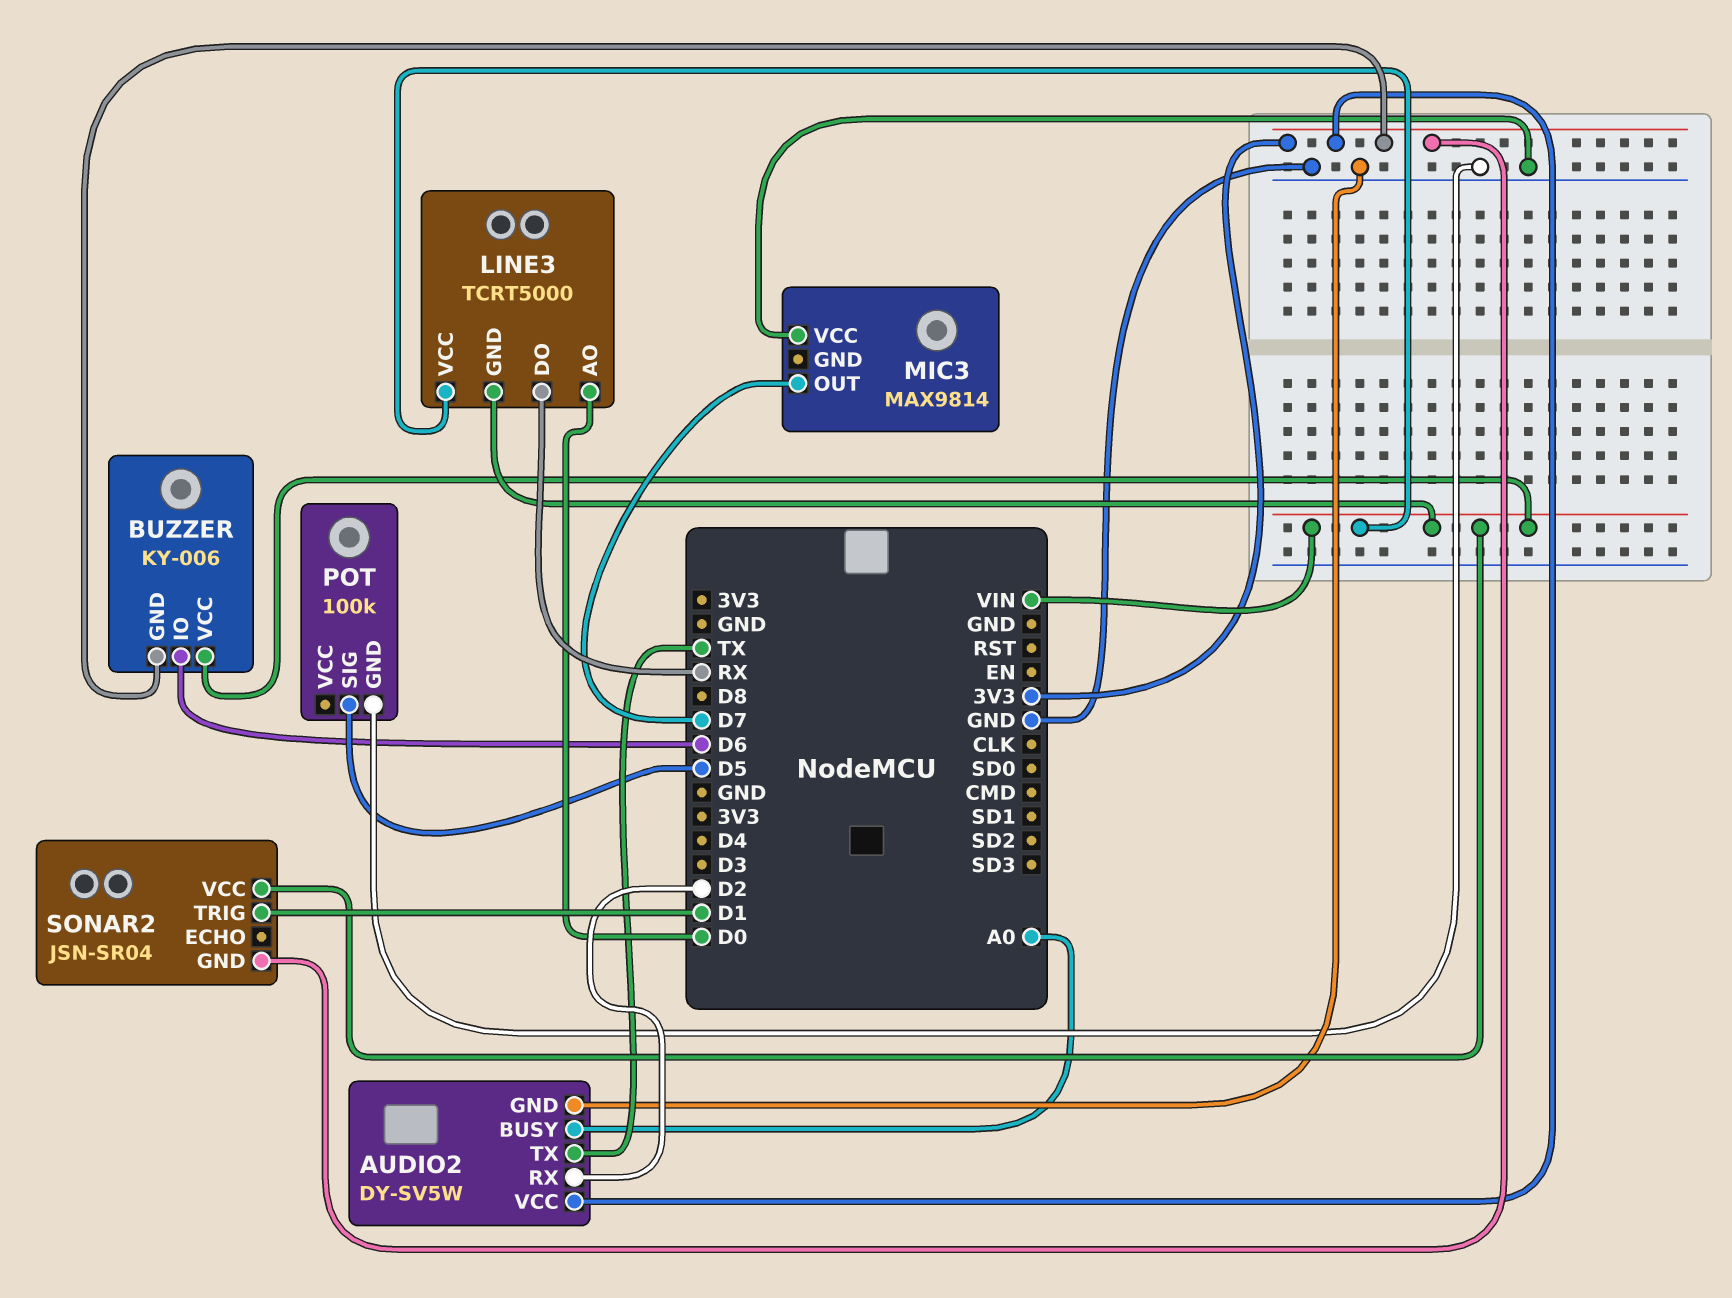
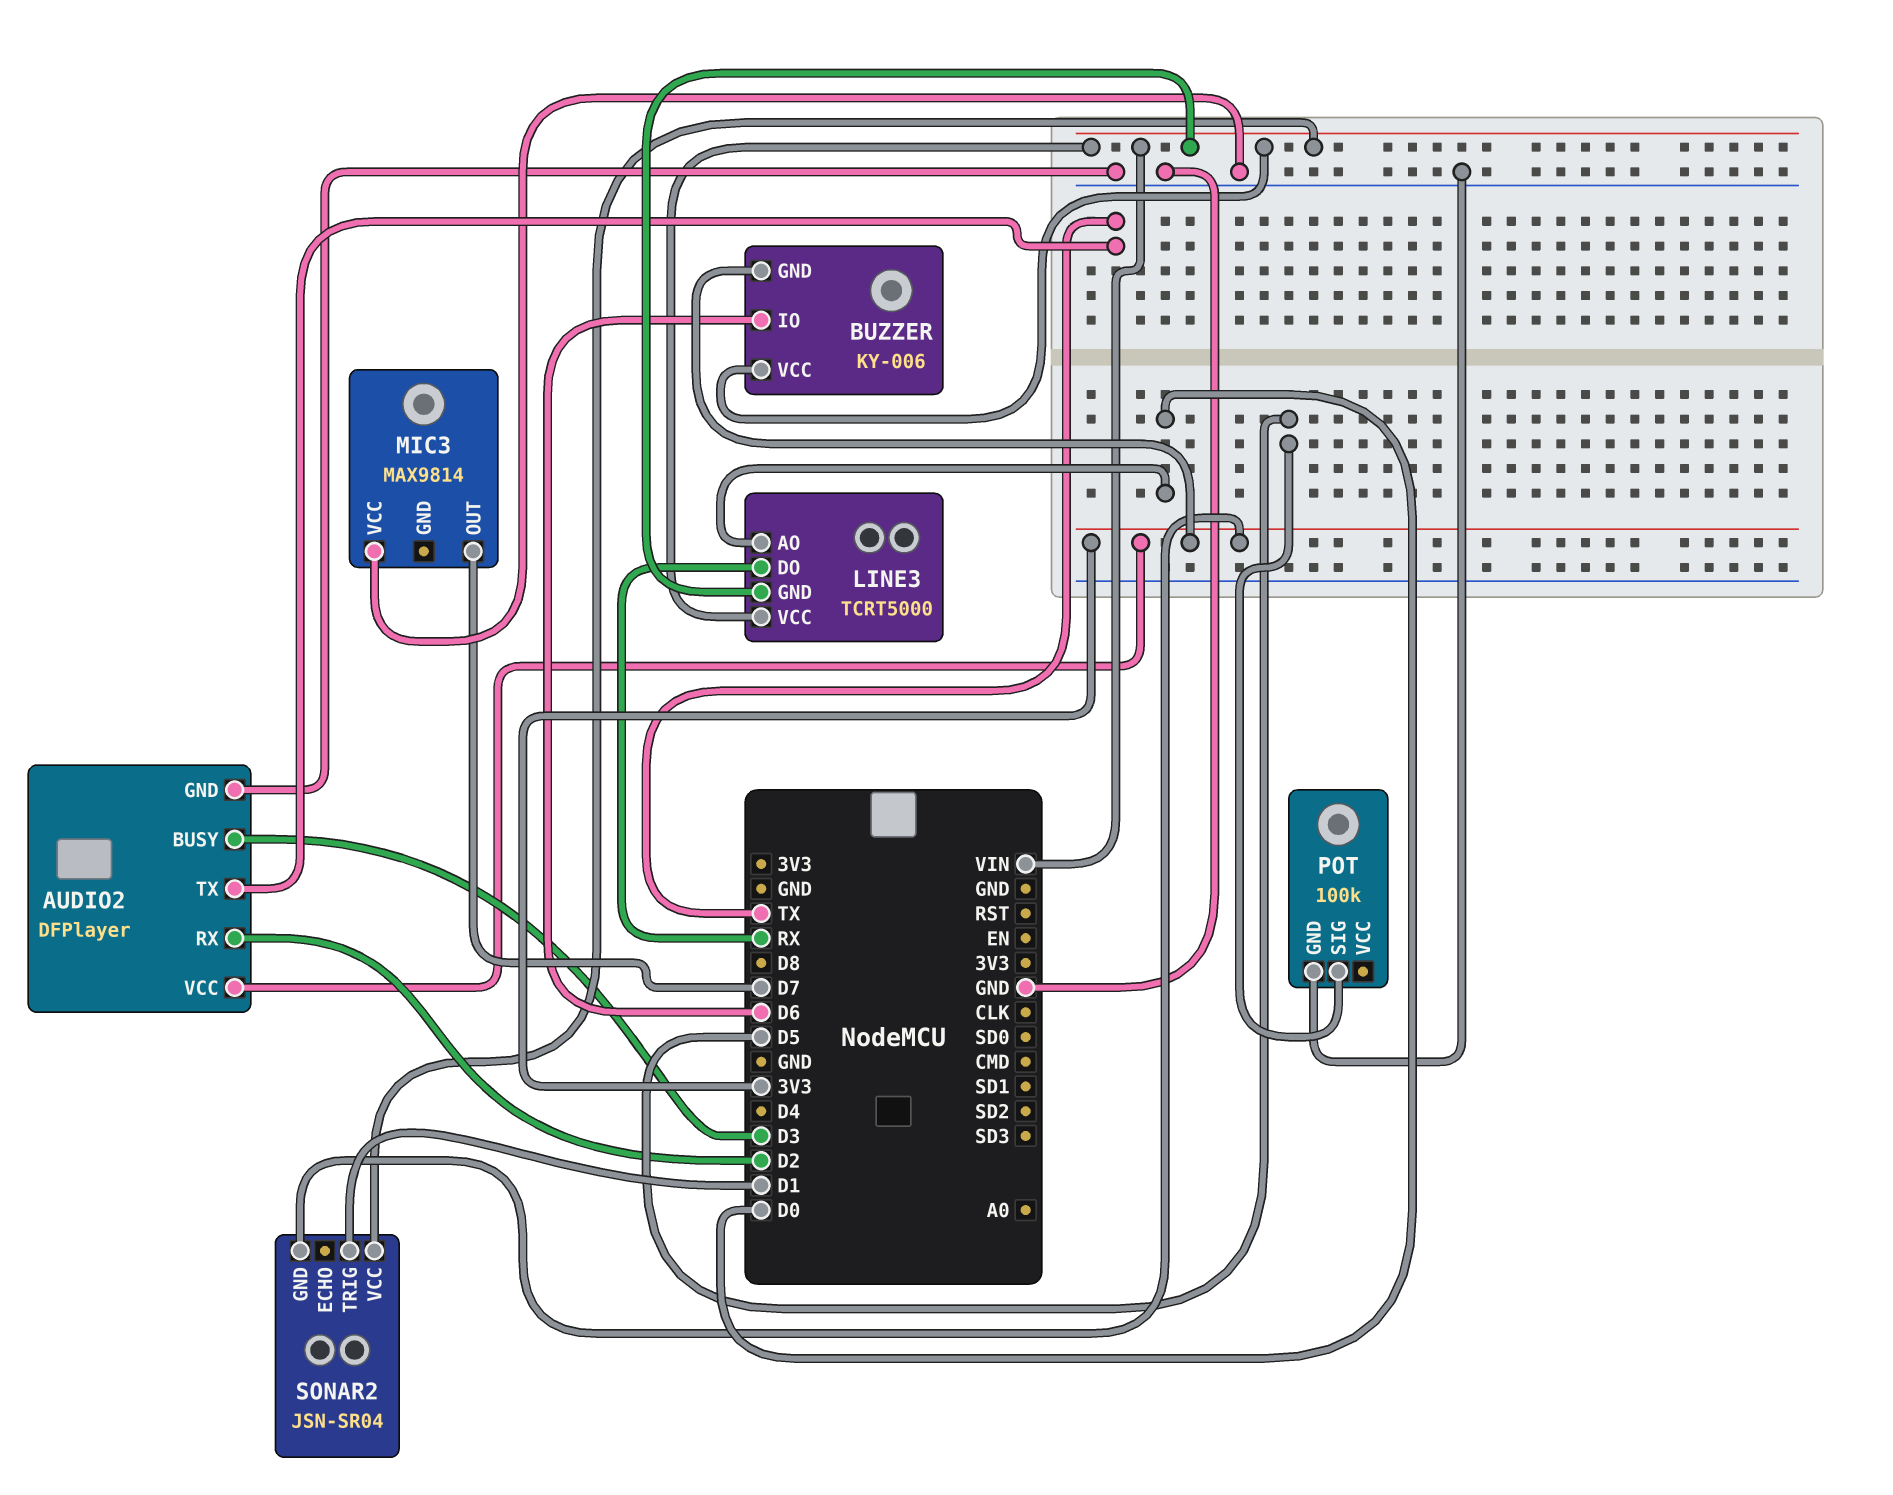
AUDIO2: DY-SV5W -> DFPlayer
AUDIO2 pin BUSY: A0 -> D3

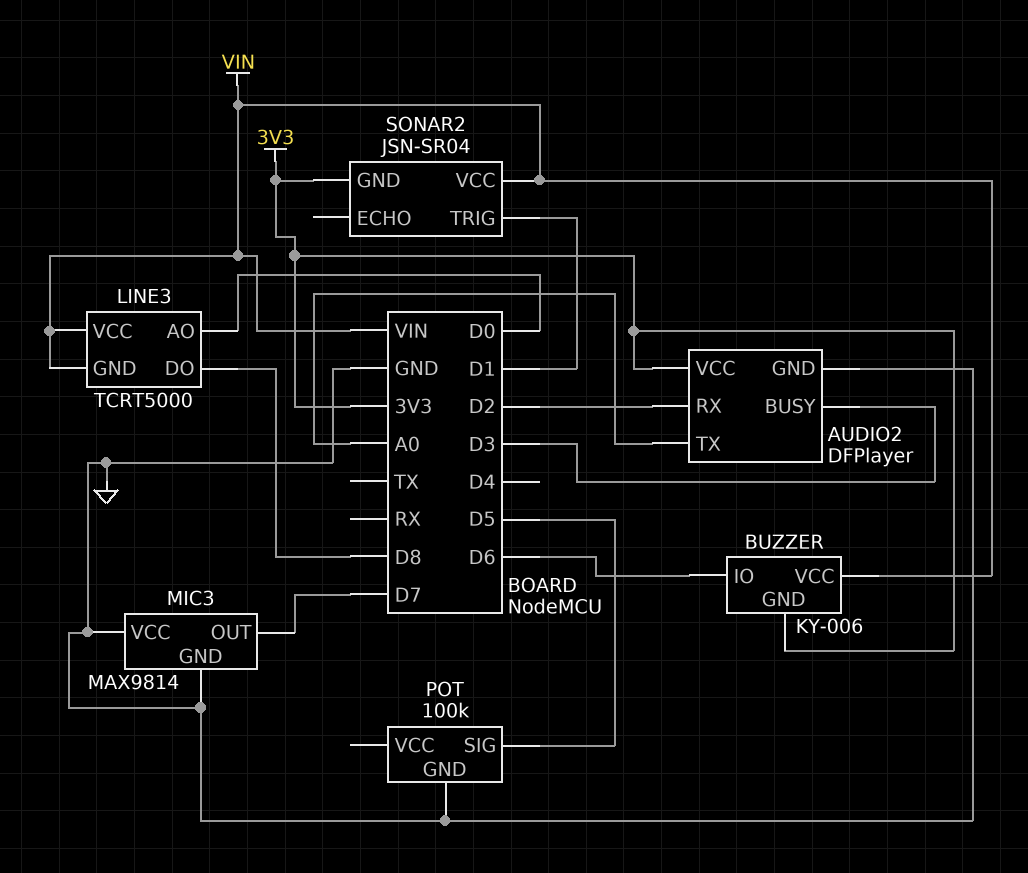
AUDIO2 pin TX: TX -> A0
LINE3 pin DO: RX -> D8
MIC3 pin GND: none -> GND

